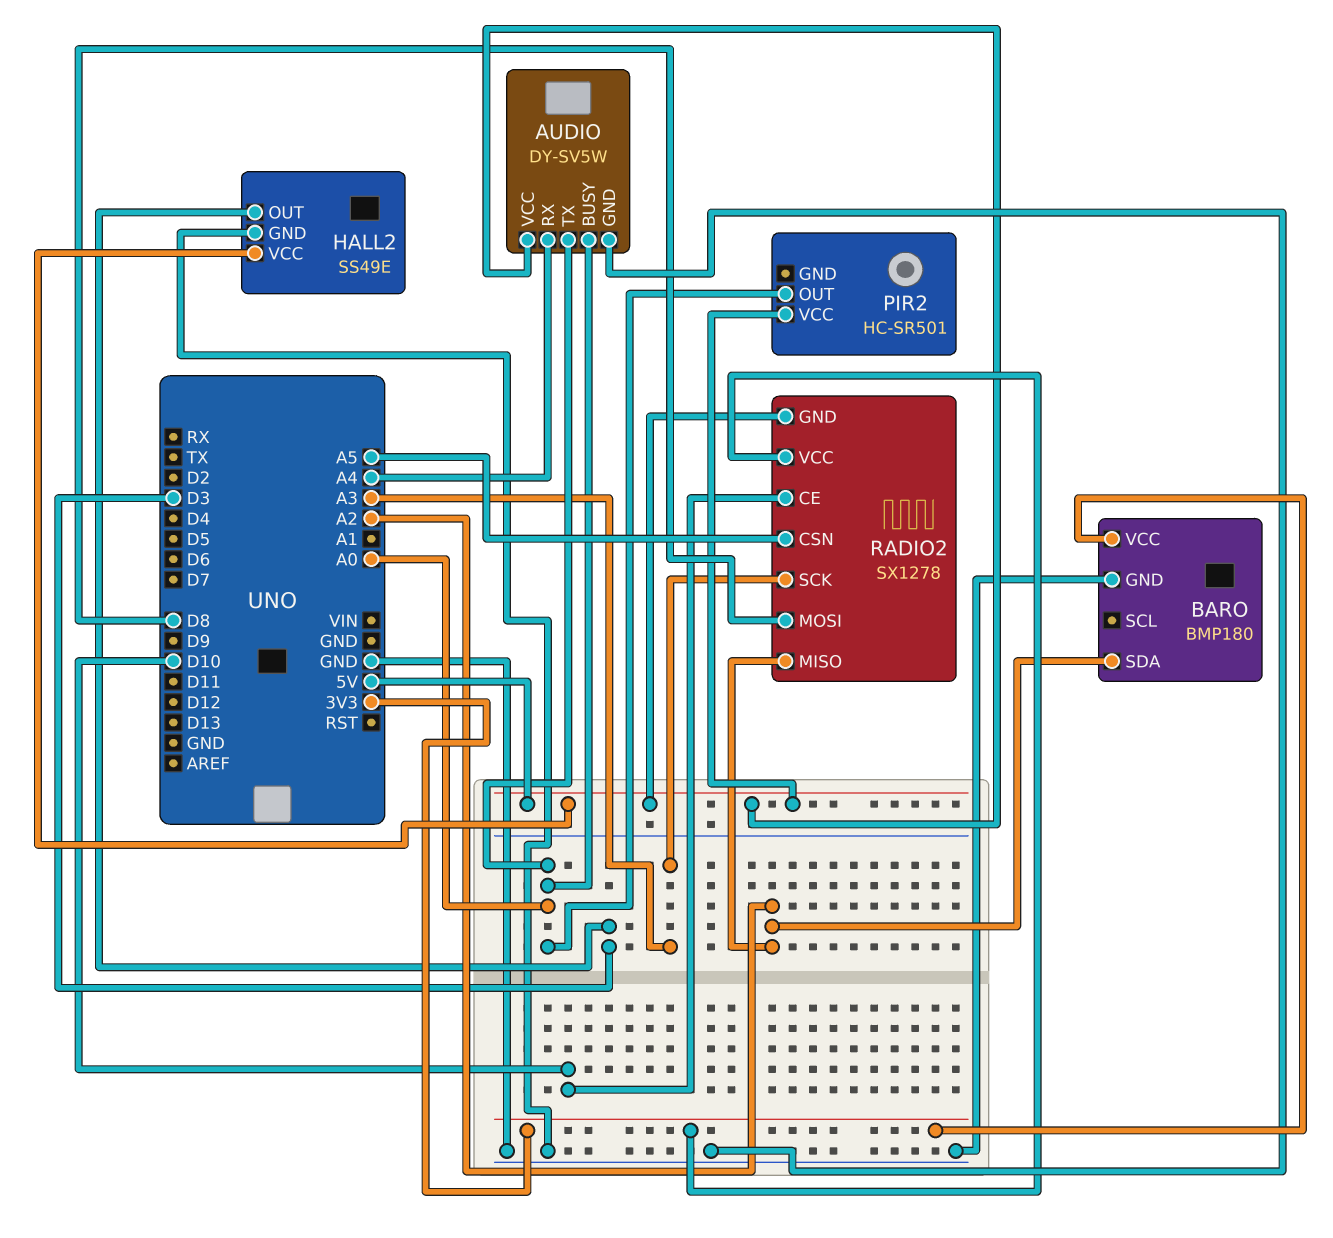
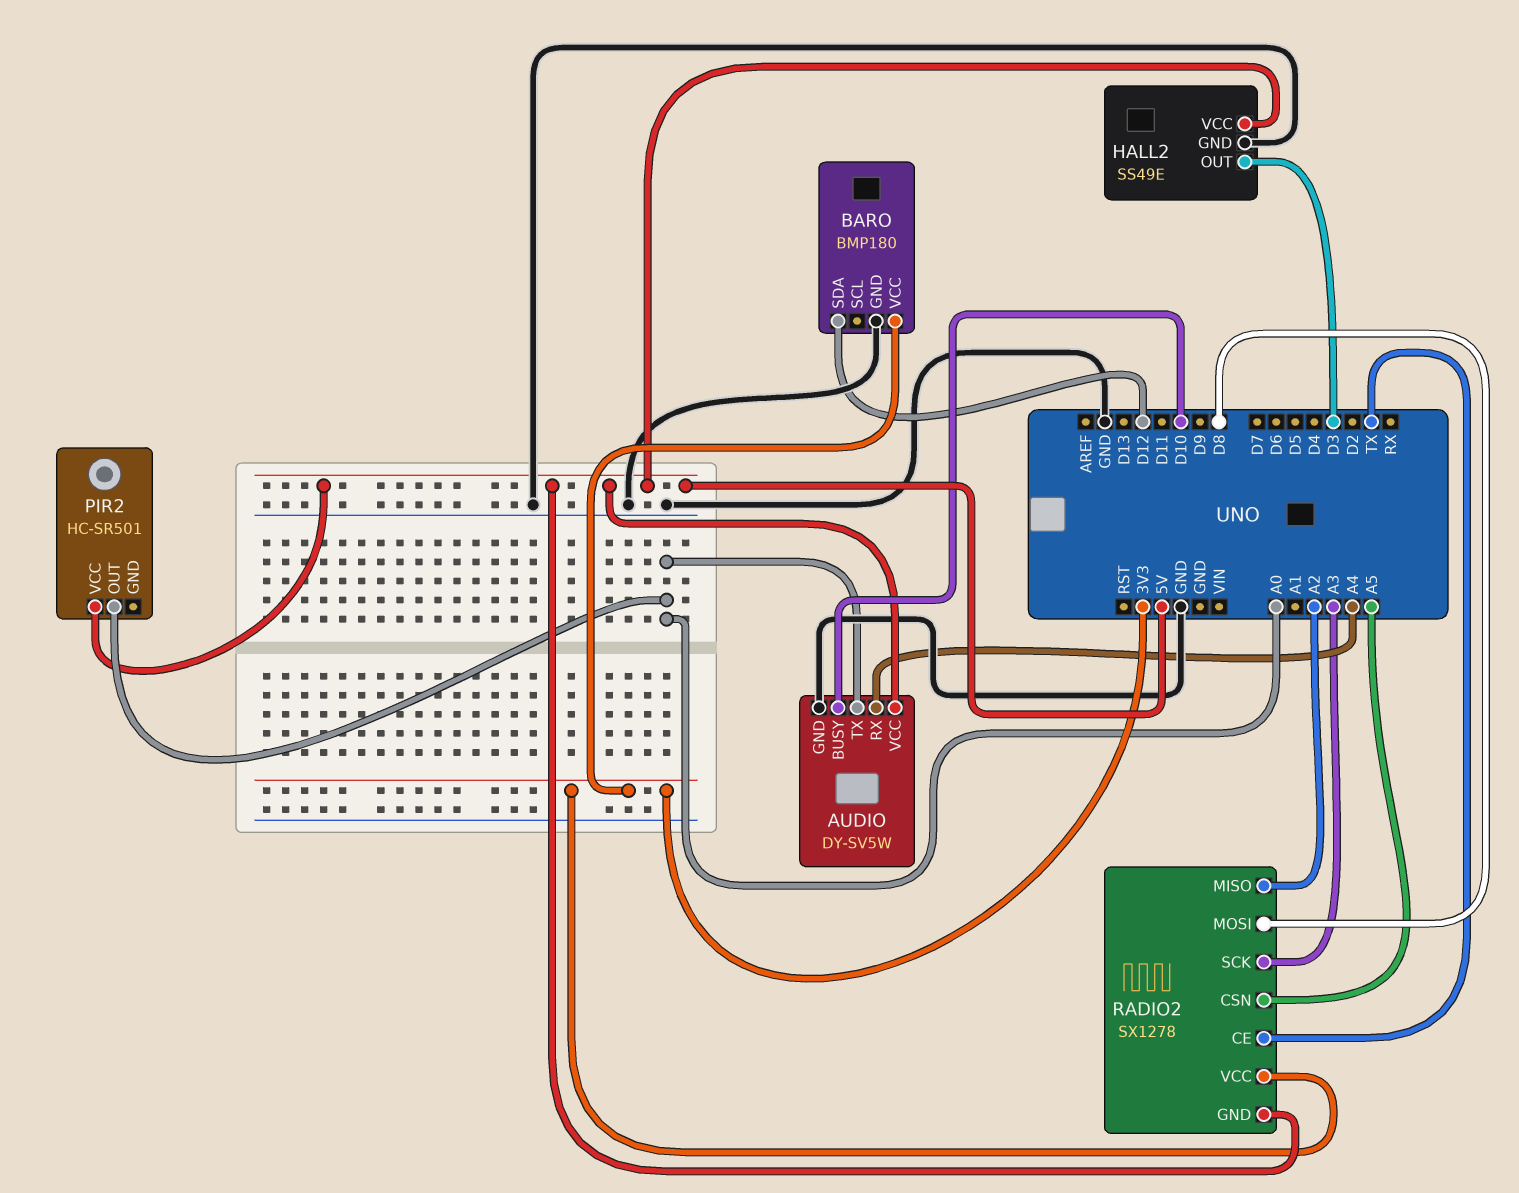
AUDIO pin BUSY: A0 -> D10
BARO pin SDA: A2 -> D12
RADIO2 pin CE: D10 -> TX

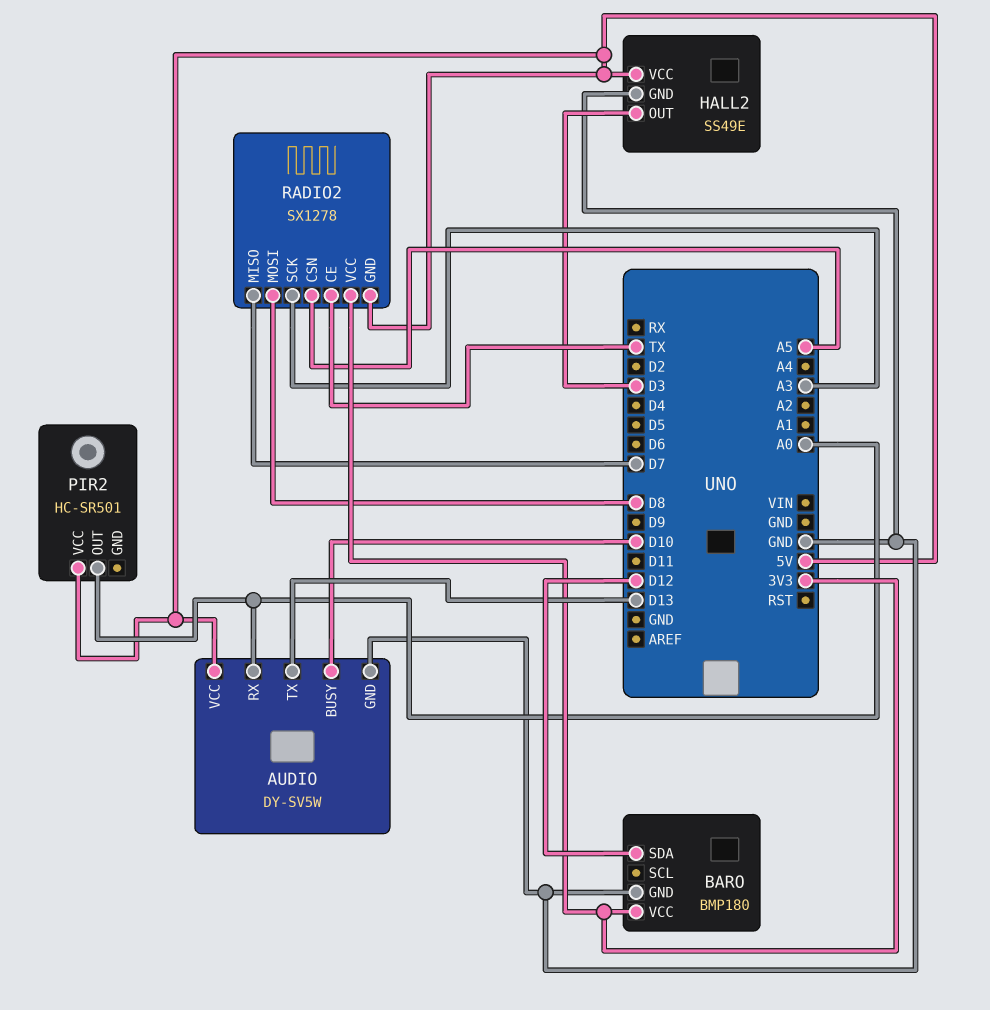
AUDIO pin RX: A4 -> A0
AUDIO pin TX: A0 -> D13
RADIO2 pin MISO: A2 -> D7

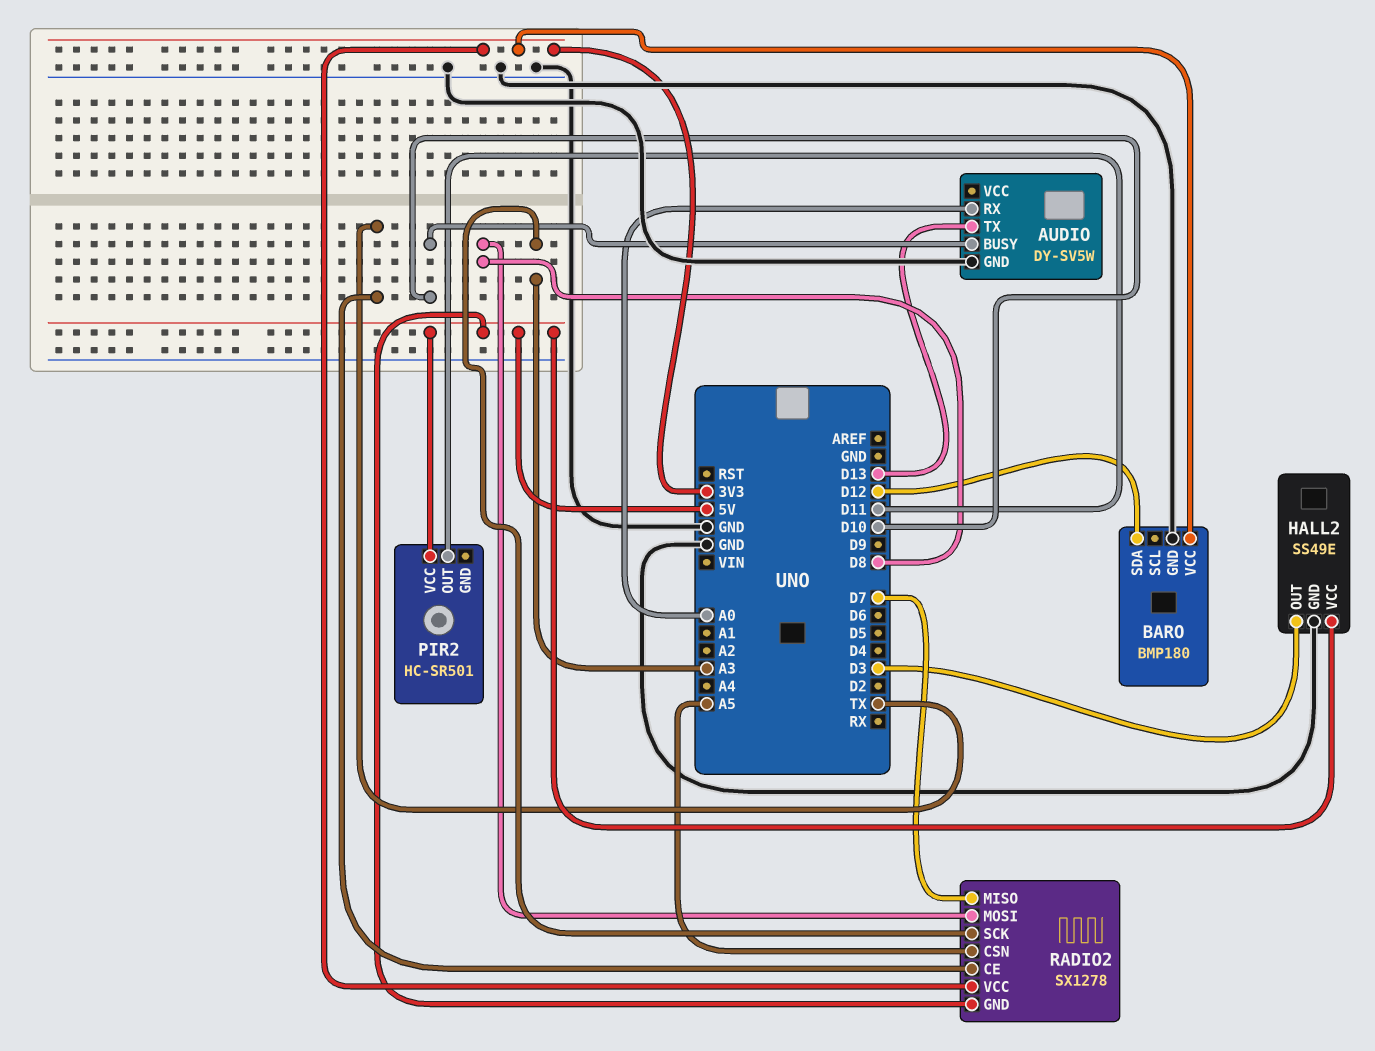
AUDIO pin VCC: 5V -> none
PIR2 pin OUT: A0 -> D11

